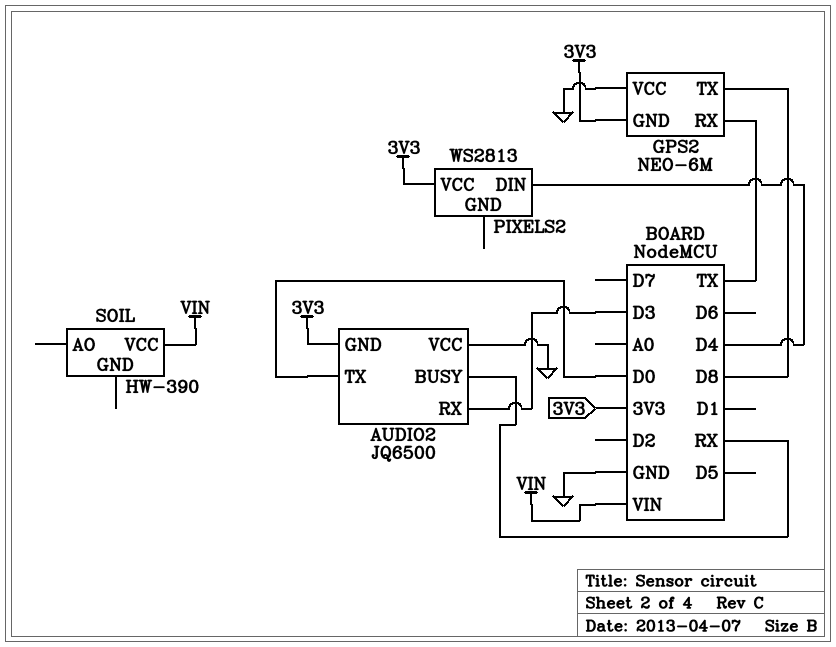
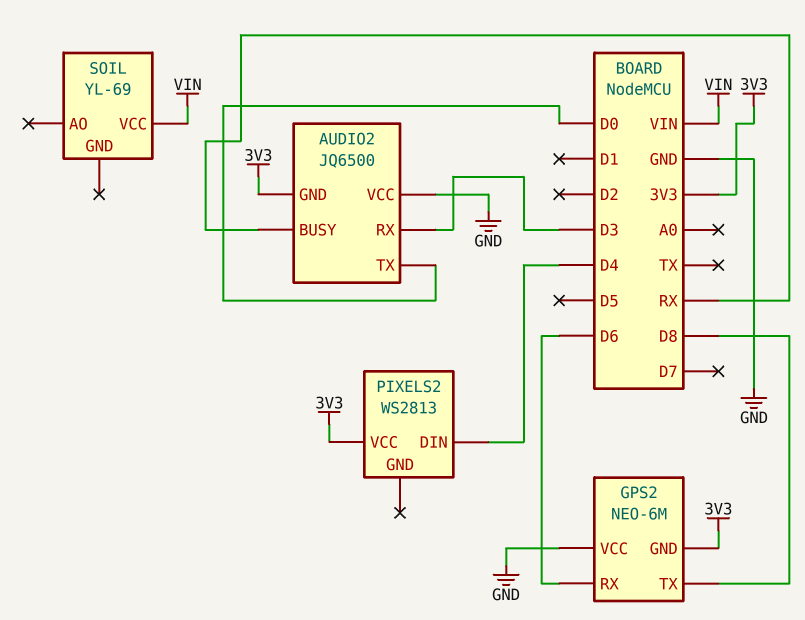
GPS2 pin RX: TX -> D6
SOIL: HW-390 -> YL-69

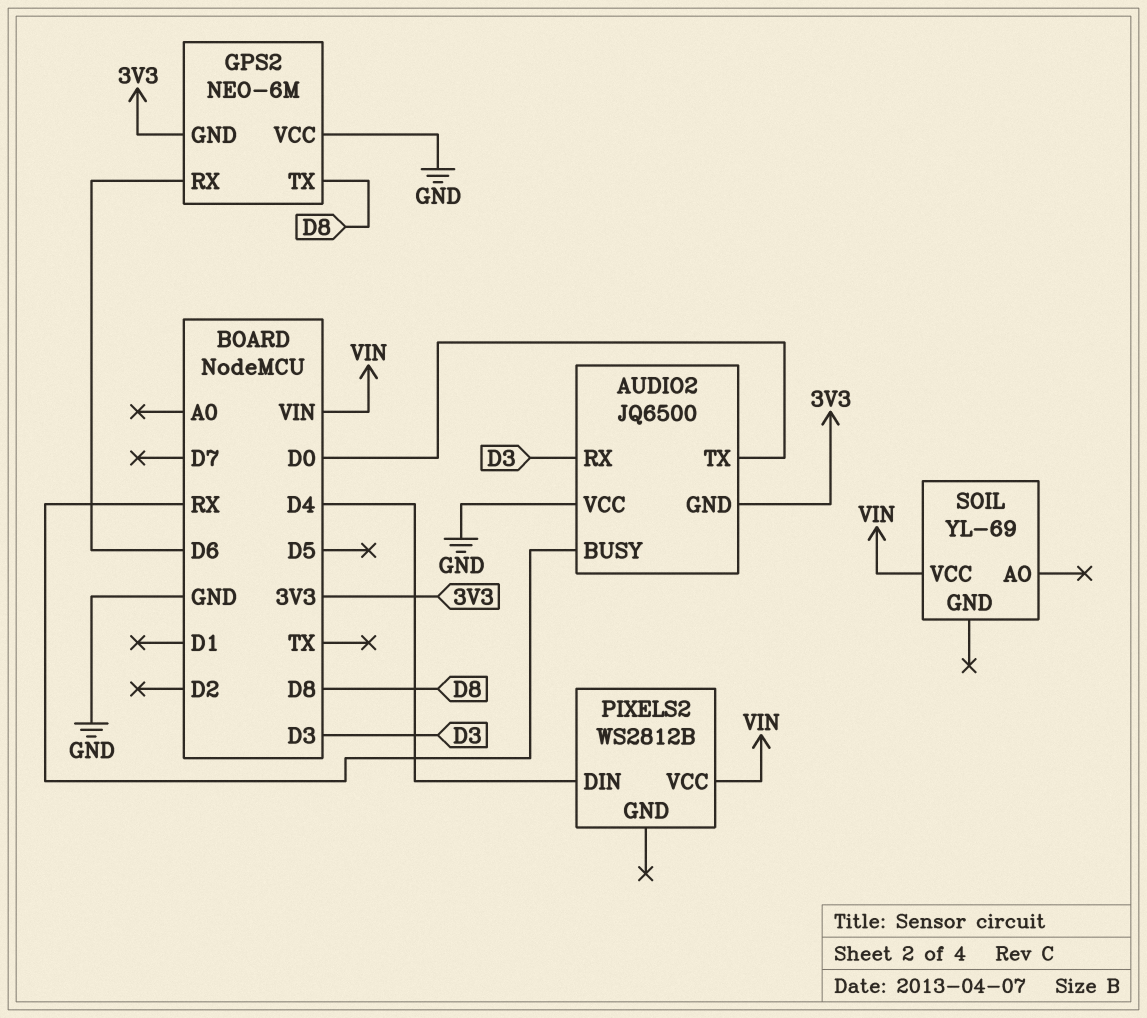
PIXELS2: WS2813 -> WS2812B
PIXELS2 pin VCC: 3V3 -> VIN

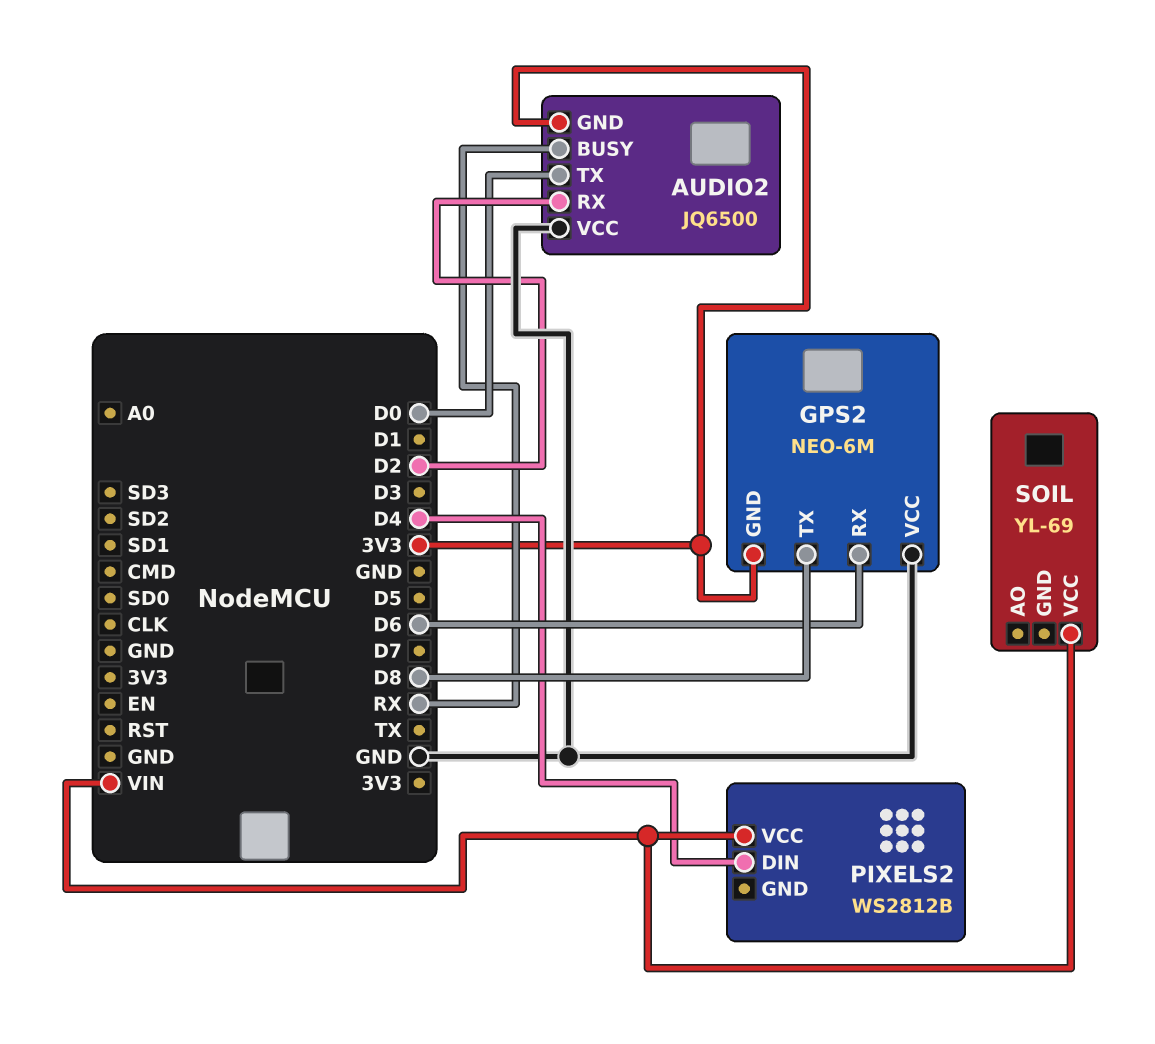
AUDIO2 pin RX: D3 -> D2

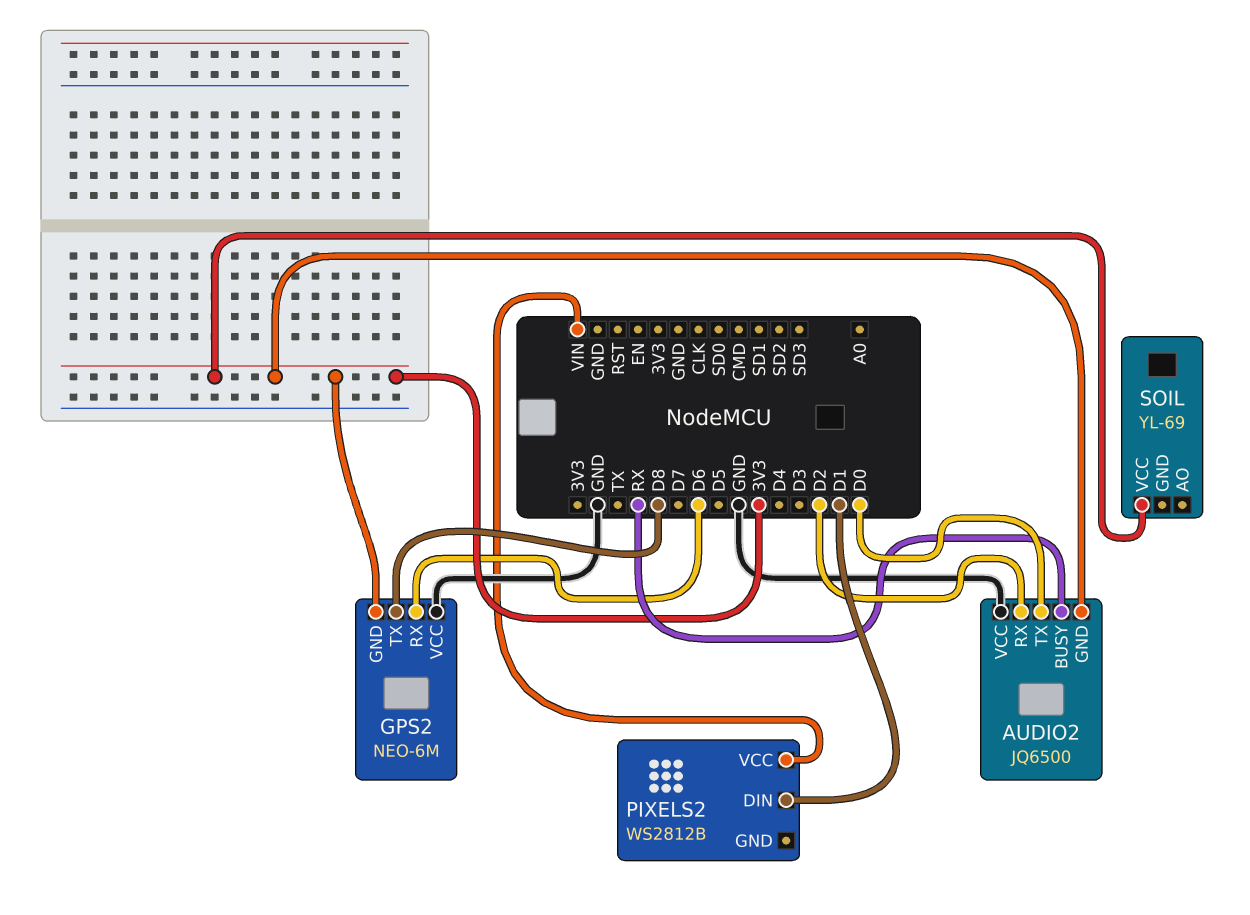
PIXELS2 pin DIN: D4 -> D1
SOIL pin VCC: VIN -> 3V3

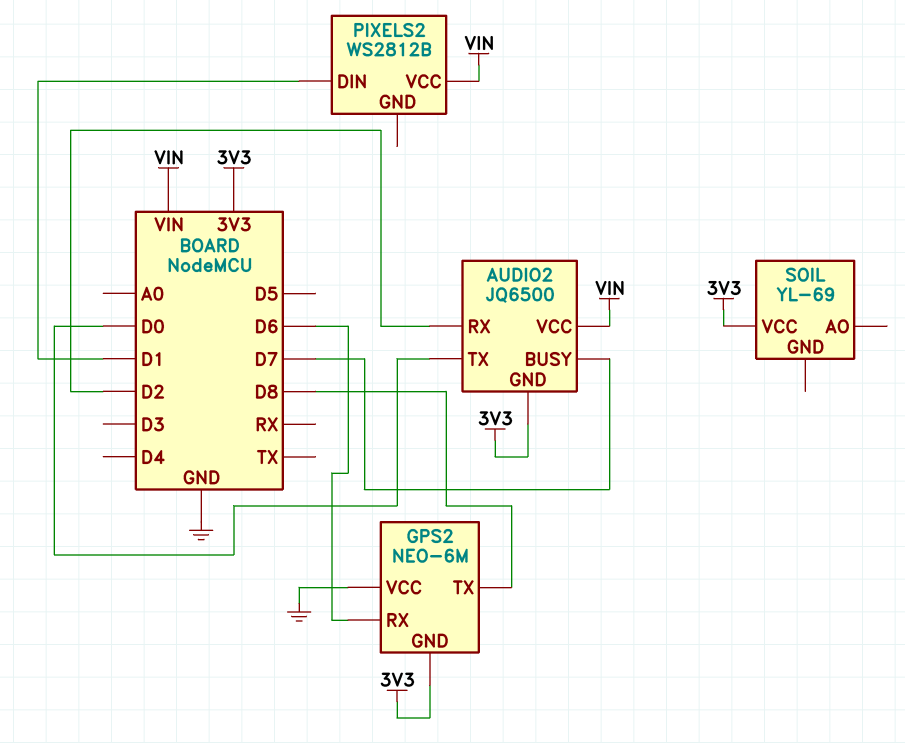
AUDIO2 pin BUSY: RX -> D7
AUDIO2 pin VCC: GND -> VIN

